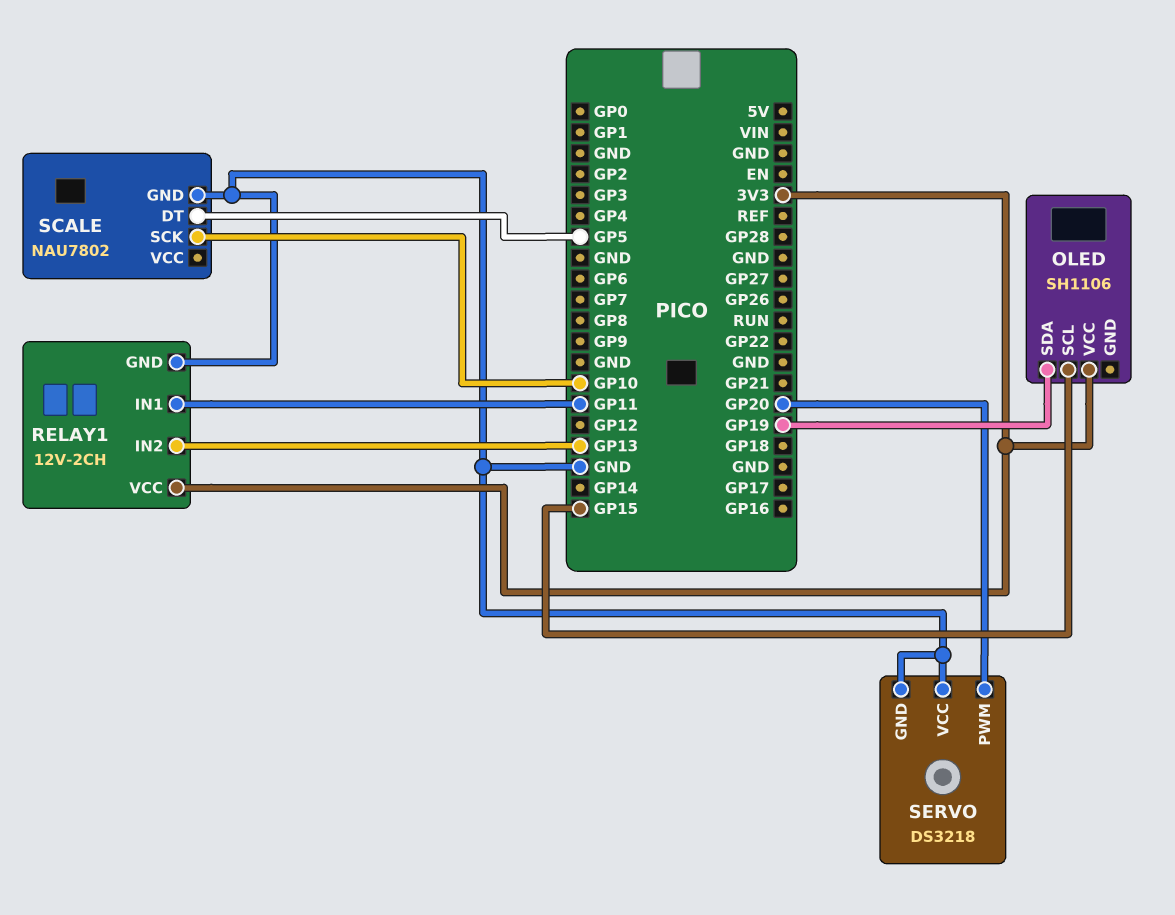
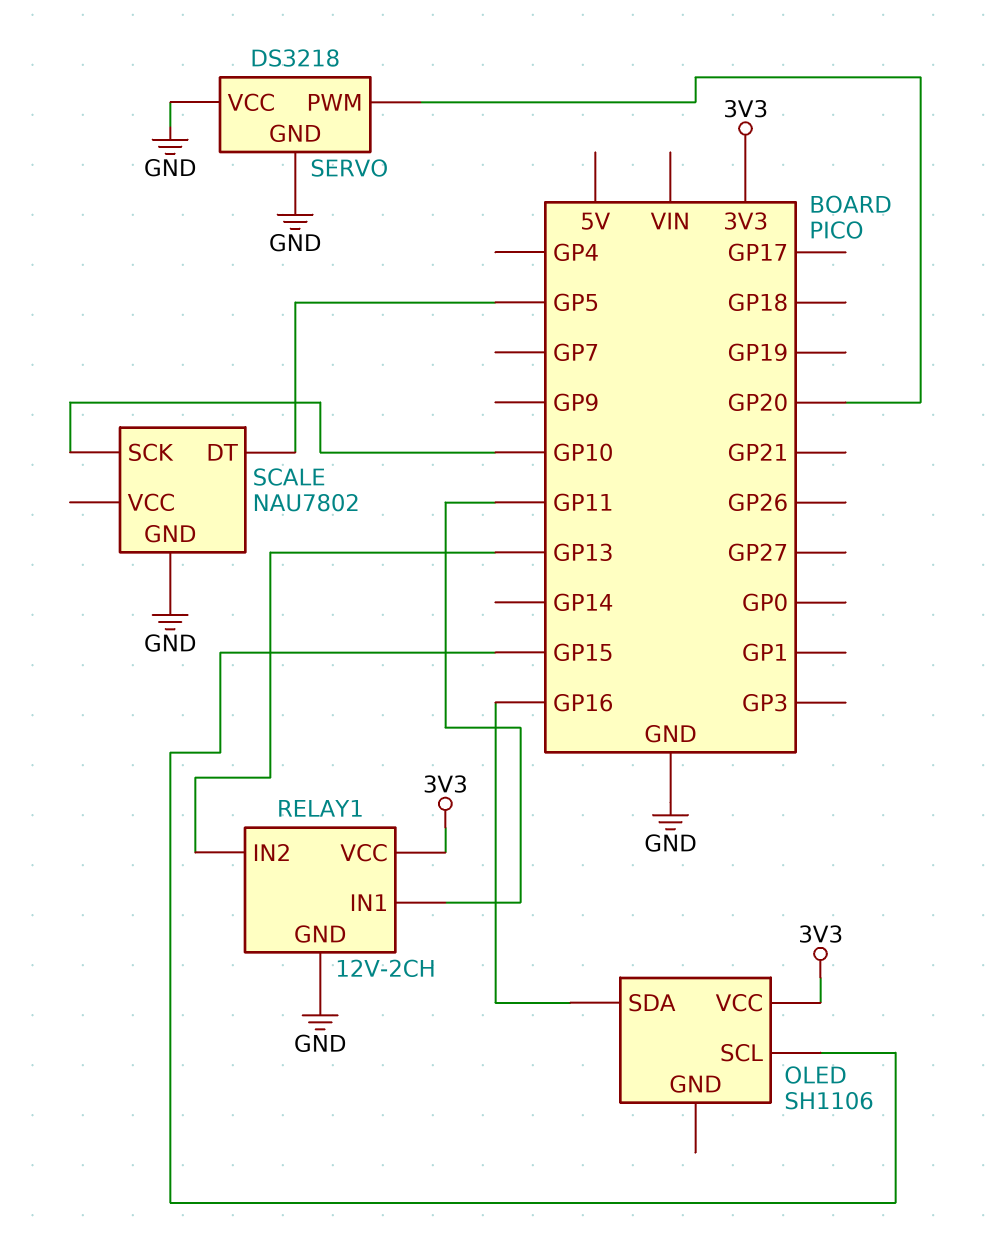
OLED pin SDA: GP19 -> GP16

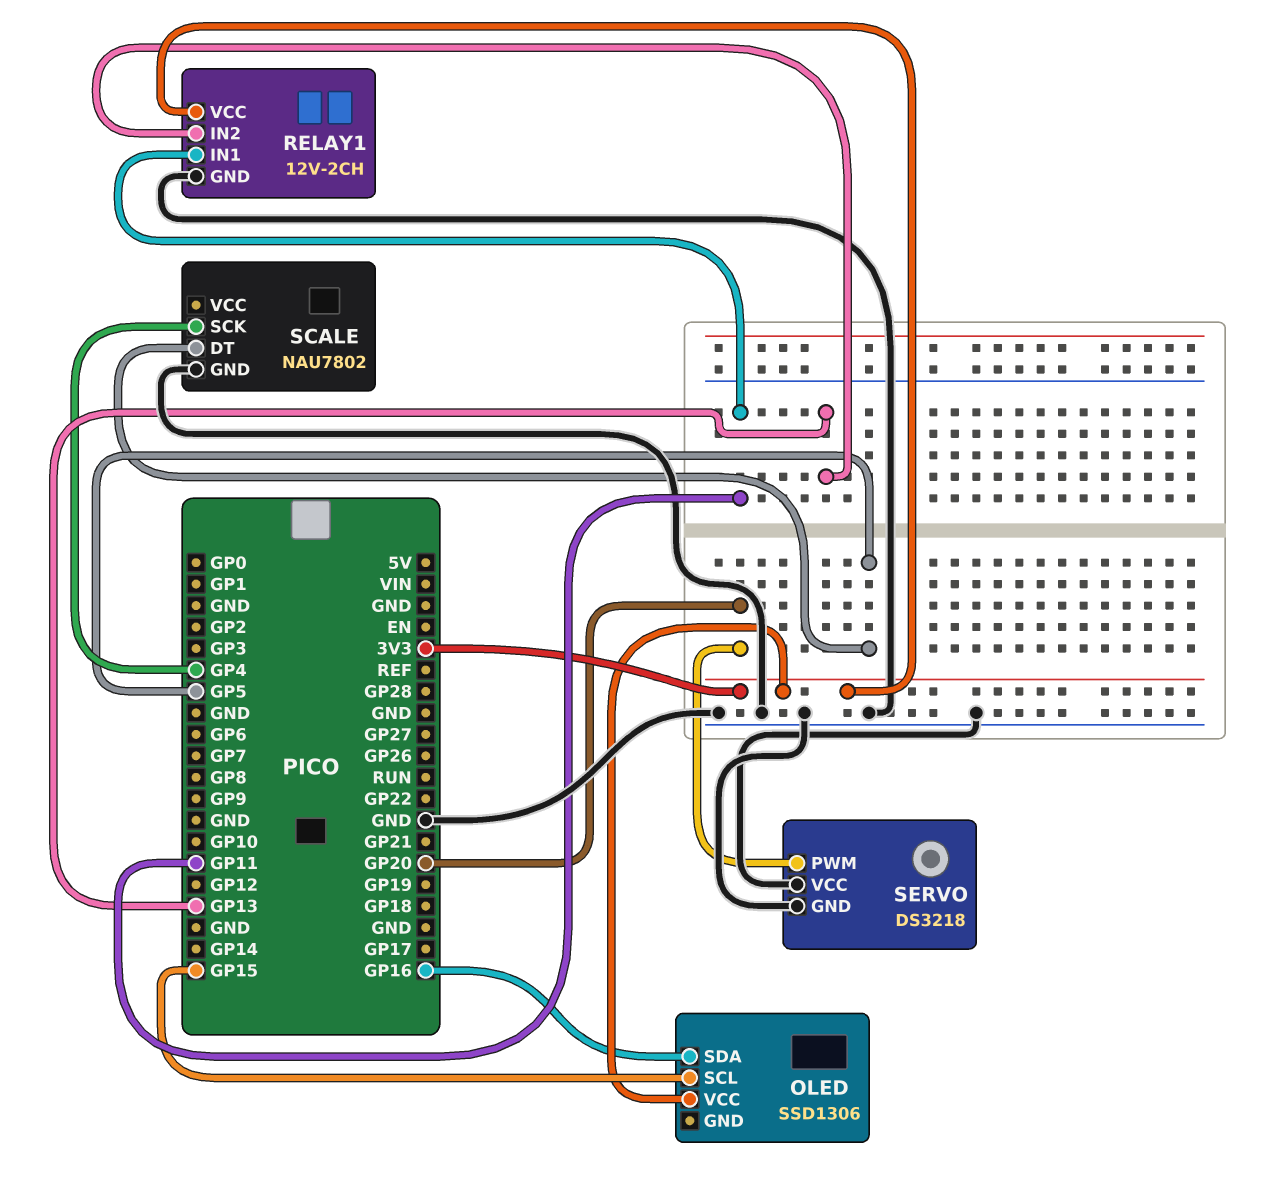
OLED: SH1106 -> SSD1306
SCALE pin SCK: GP10 -> GP4

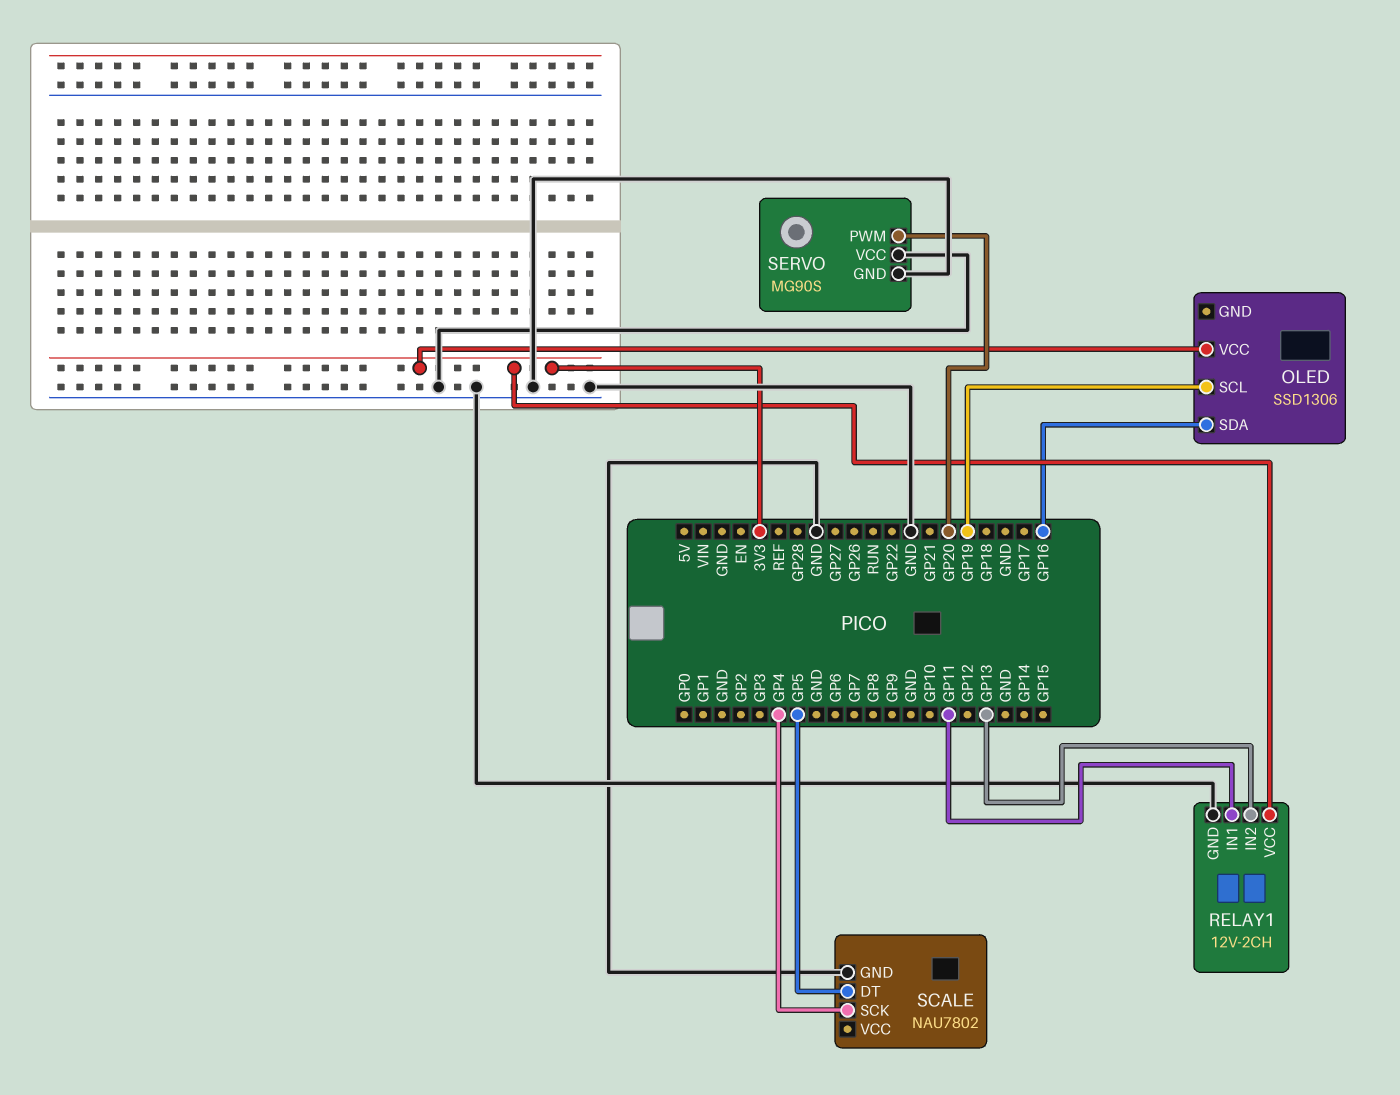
OLED pin SCL: GP15 -> GP19
SERVO: DS3218 -> MG90S

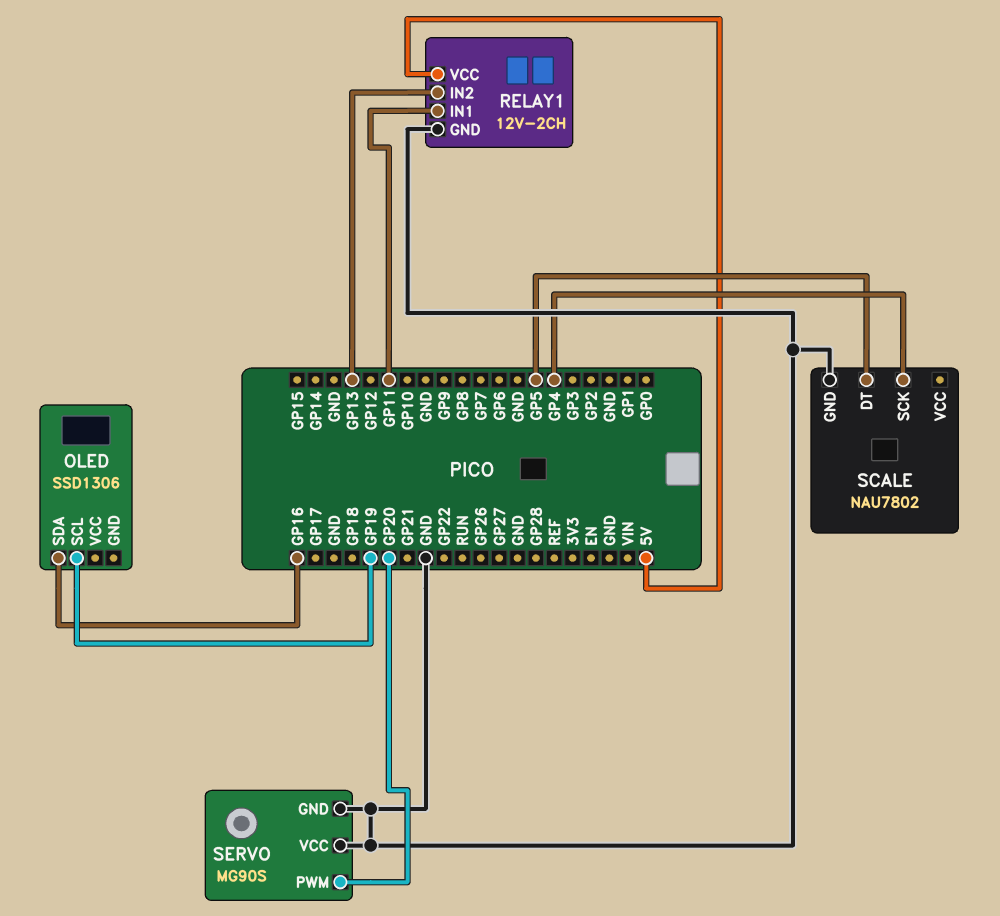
OLED pin VCC: 3V3 -> none
RELAY1 pin VCC: 3V3 -> 5V

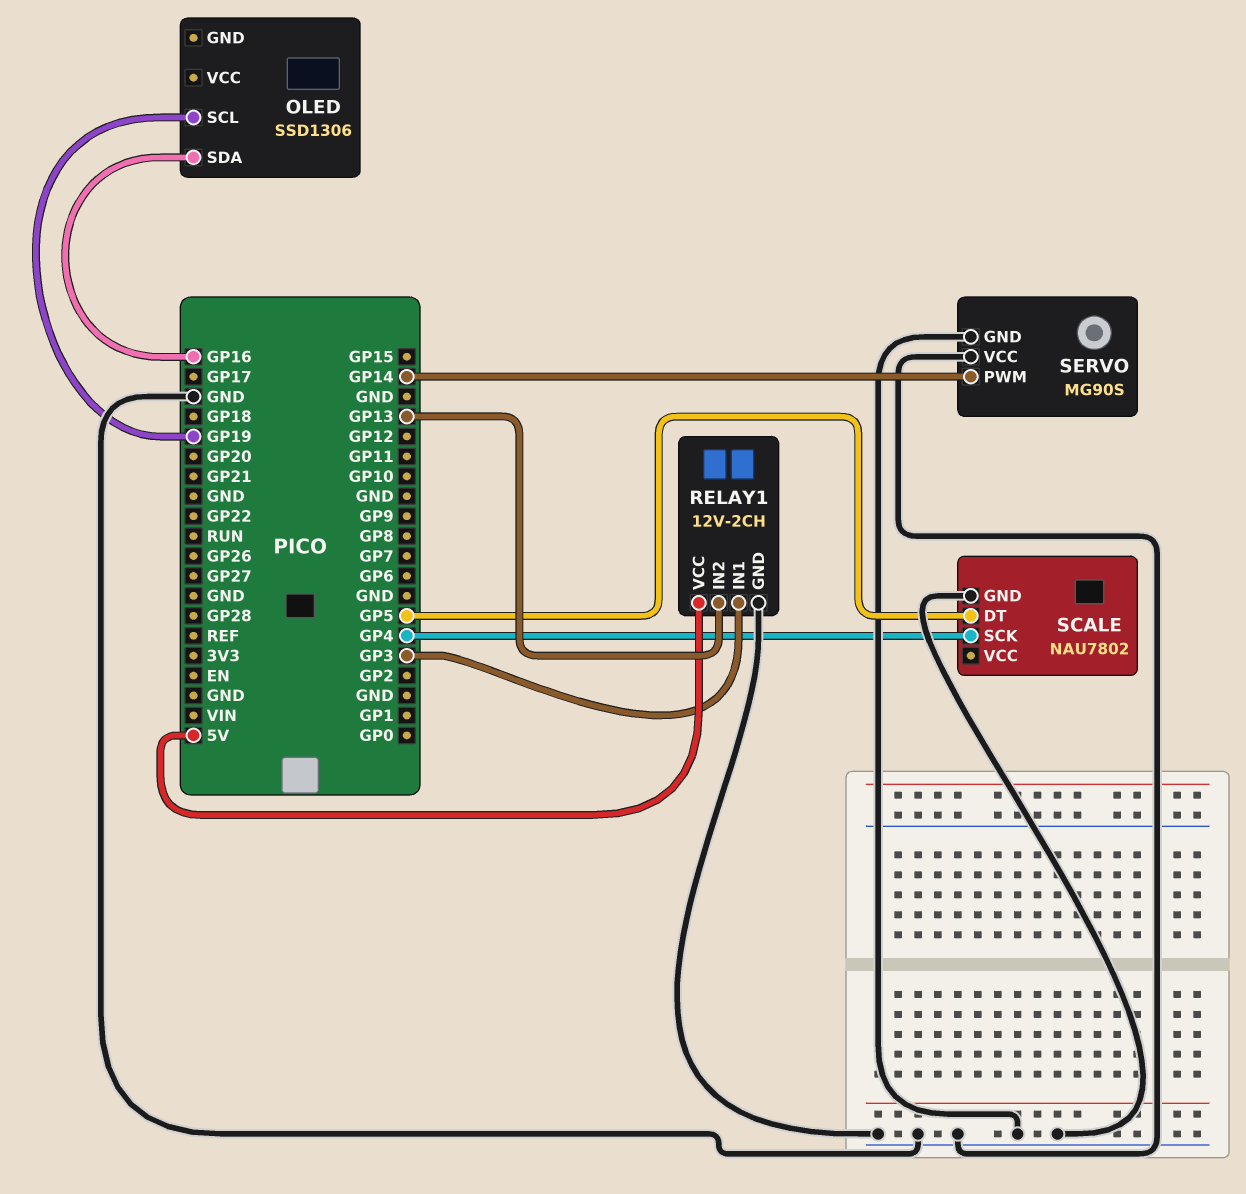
RELAY1 pin IN1: GP11 -> GP3
SERVO pin PWM: GP20 -> GP14

